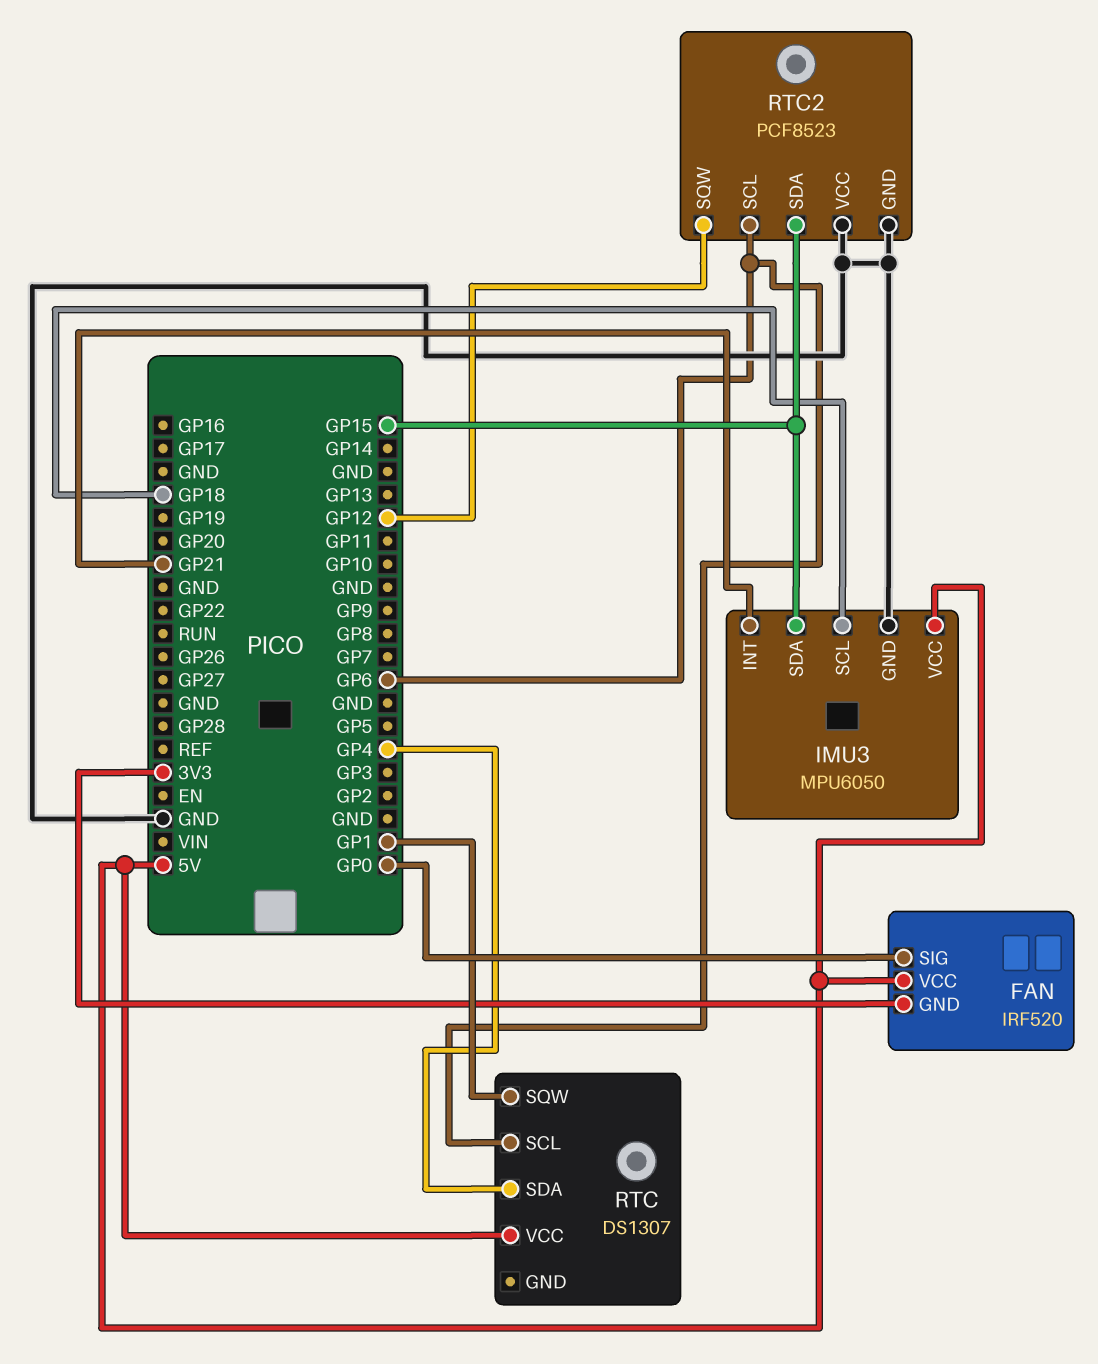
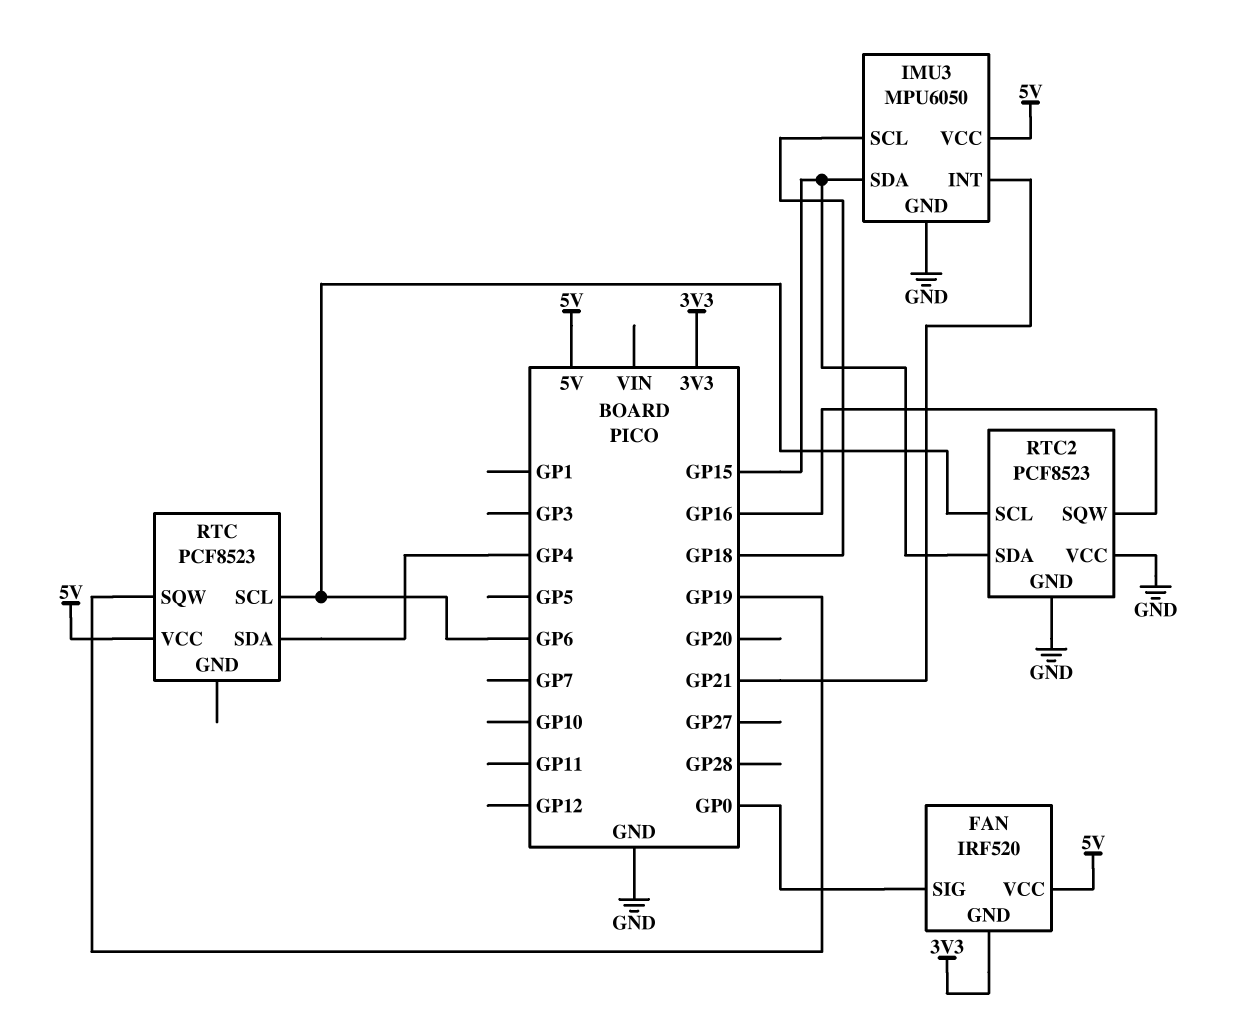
RTC: DS1307 -> PCF8523
RTC pin SQW: GP1 -> GP19
RTC2 pin SQW: GP12 -> GP16

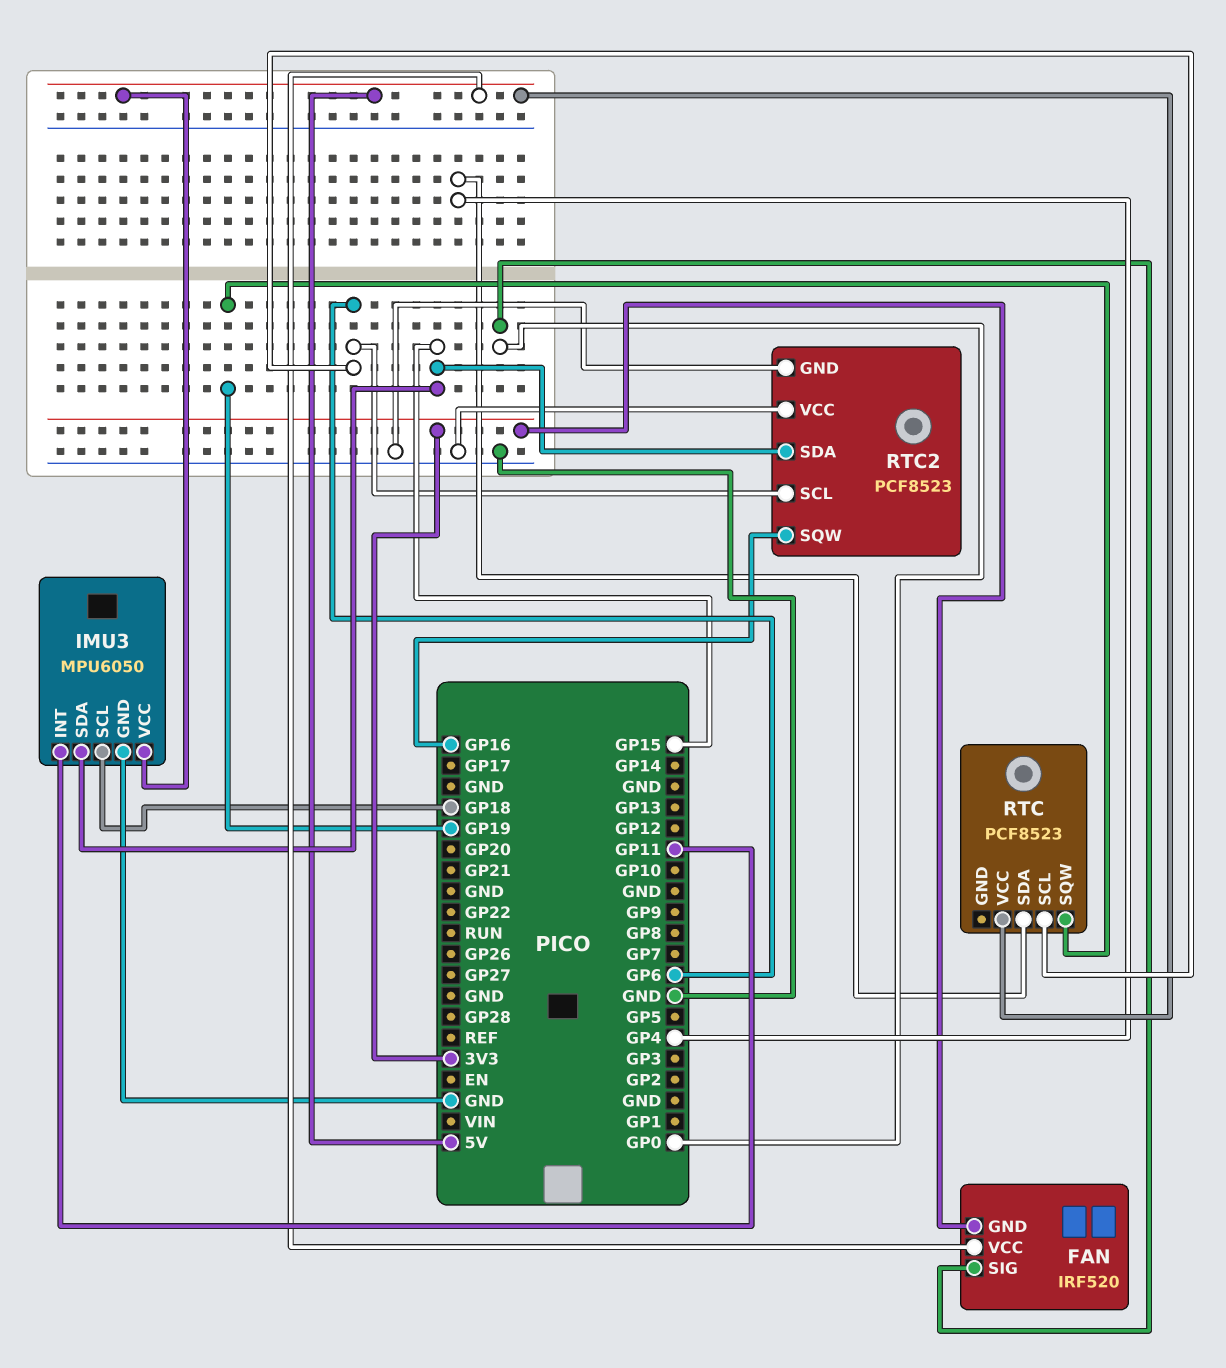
IMU3 pin INT: GP21 -> GP11

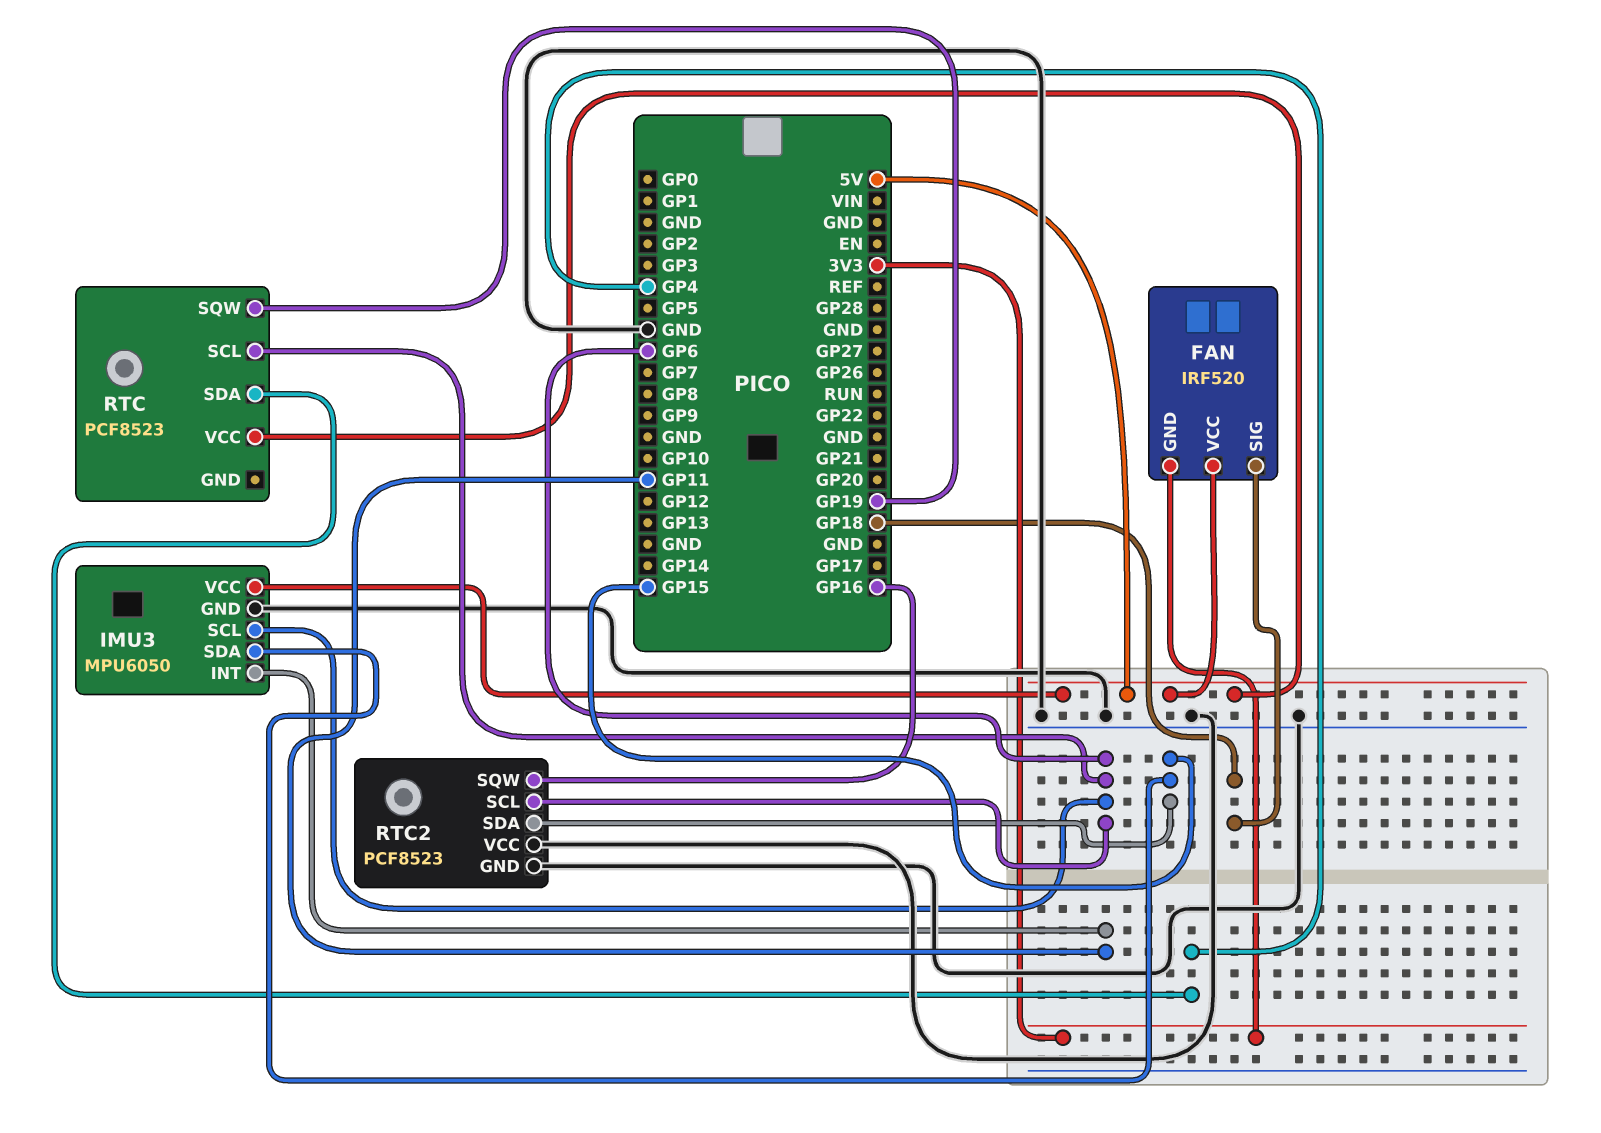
FAN pin SIG: GP0 -> GP18
IMU3 pin SCL: GP18 -> GP6

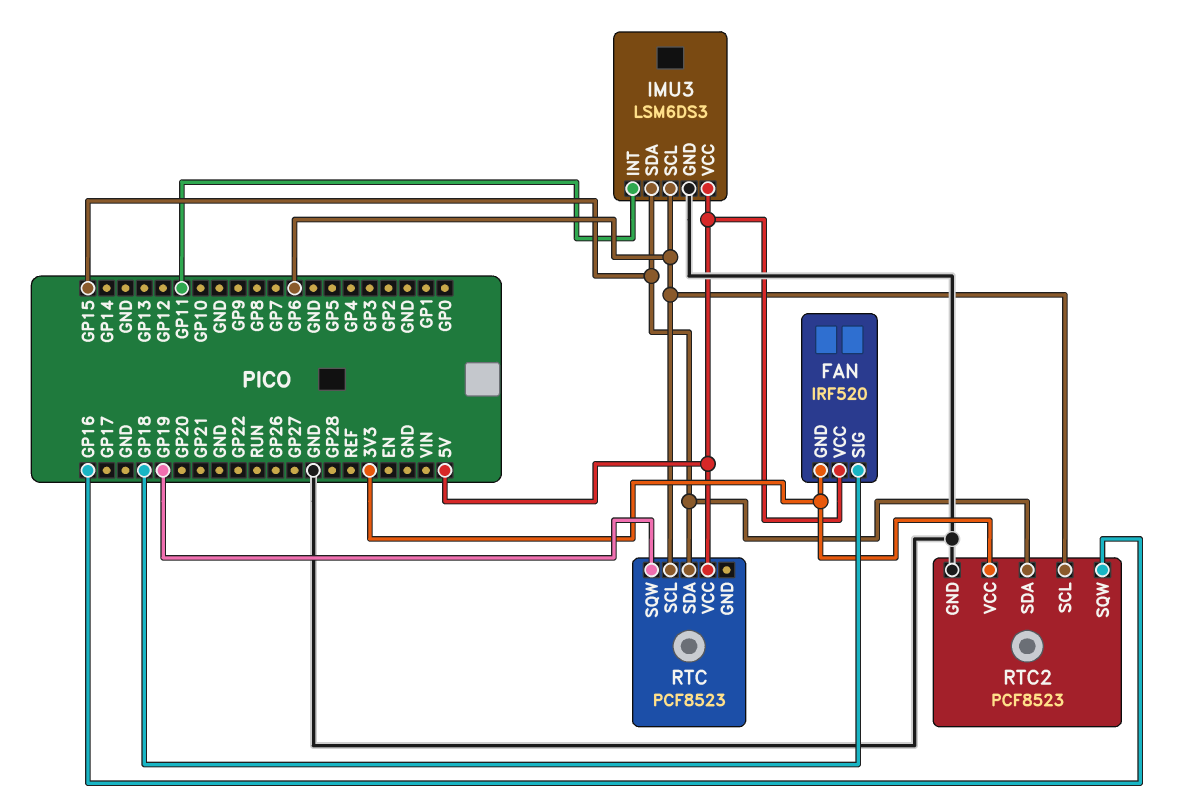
IMU3: MPU6050 -> LSM6DS3
RTC pin SDA: GP4 -> GP15
RTC2 pin VCC: GND -> 3V3

